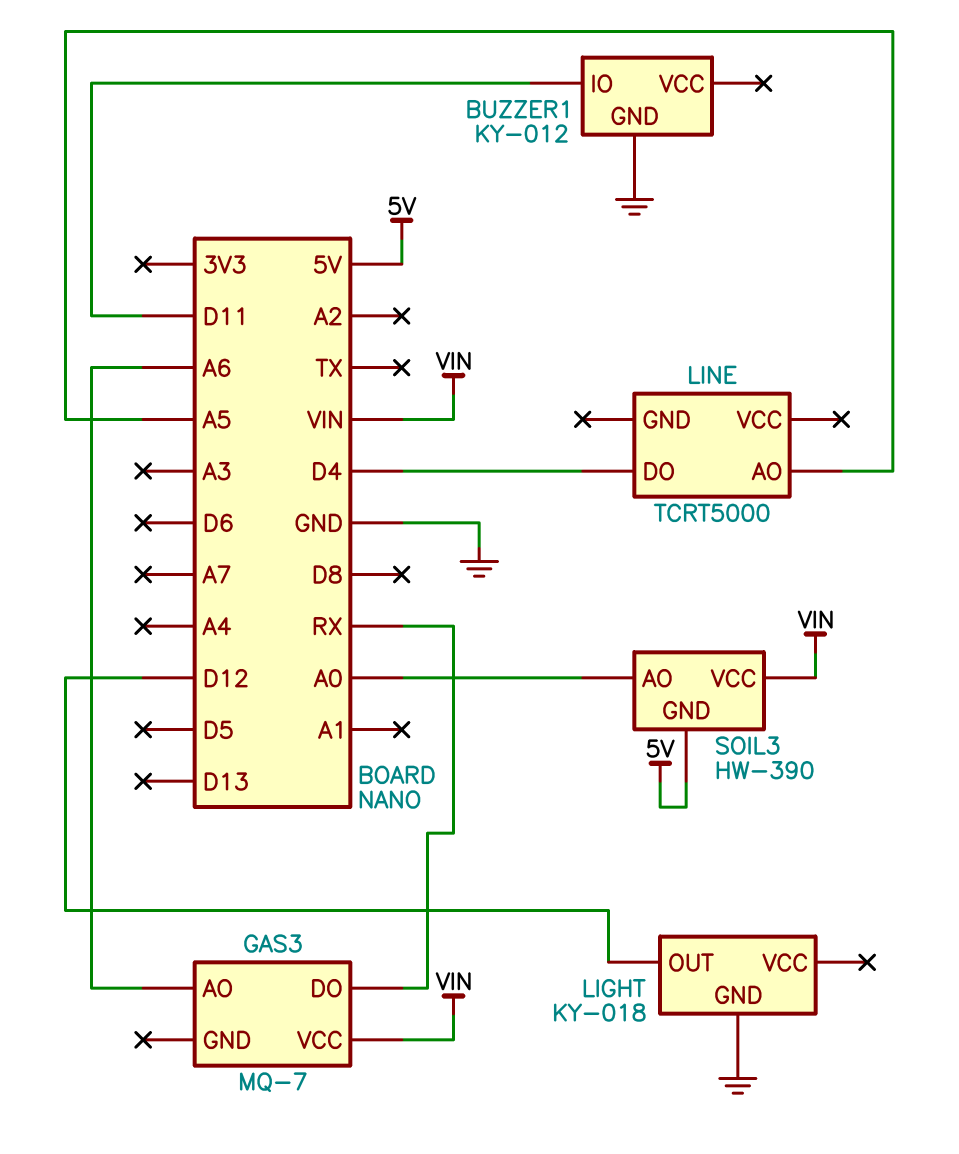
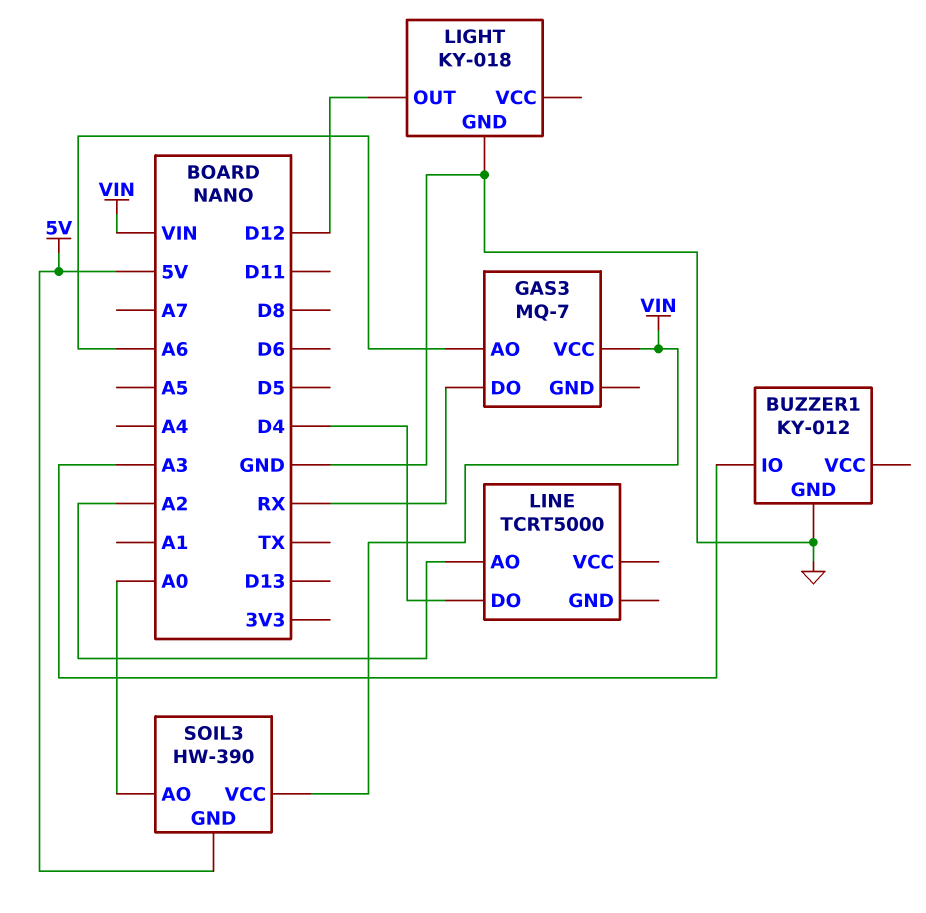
BUZZER1 pin IO: D11 -> A3
LINE pin AO: A5 -> A2

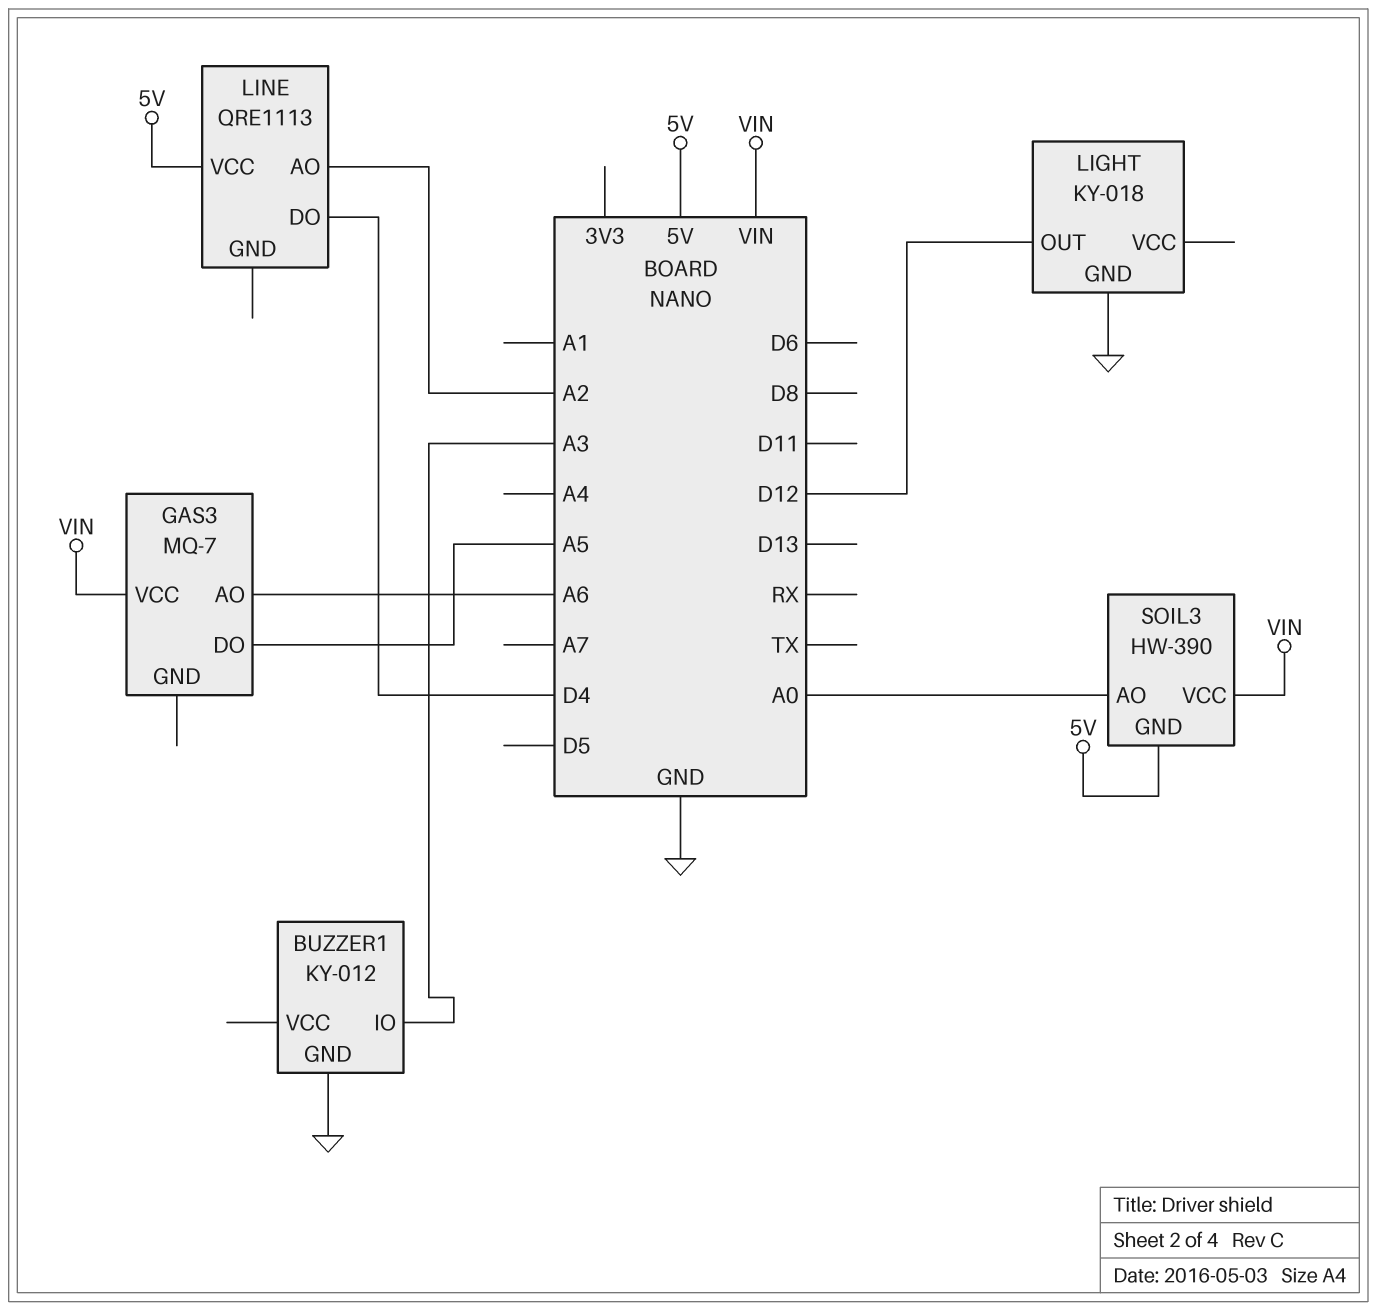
GAS3 pin DO: RX -> A5
LINE: TCRT5000 -> QRE1113
LINE pin VCC: none -> 5V

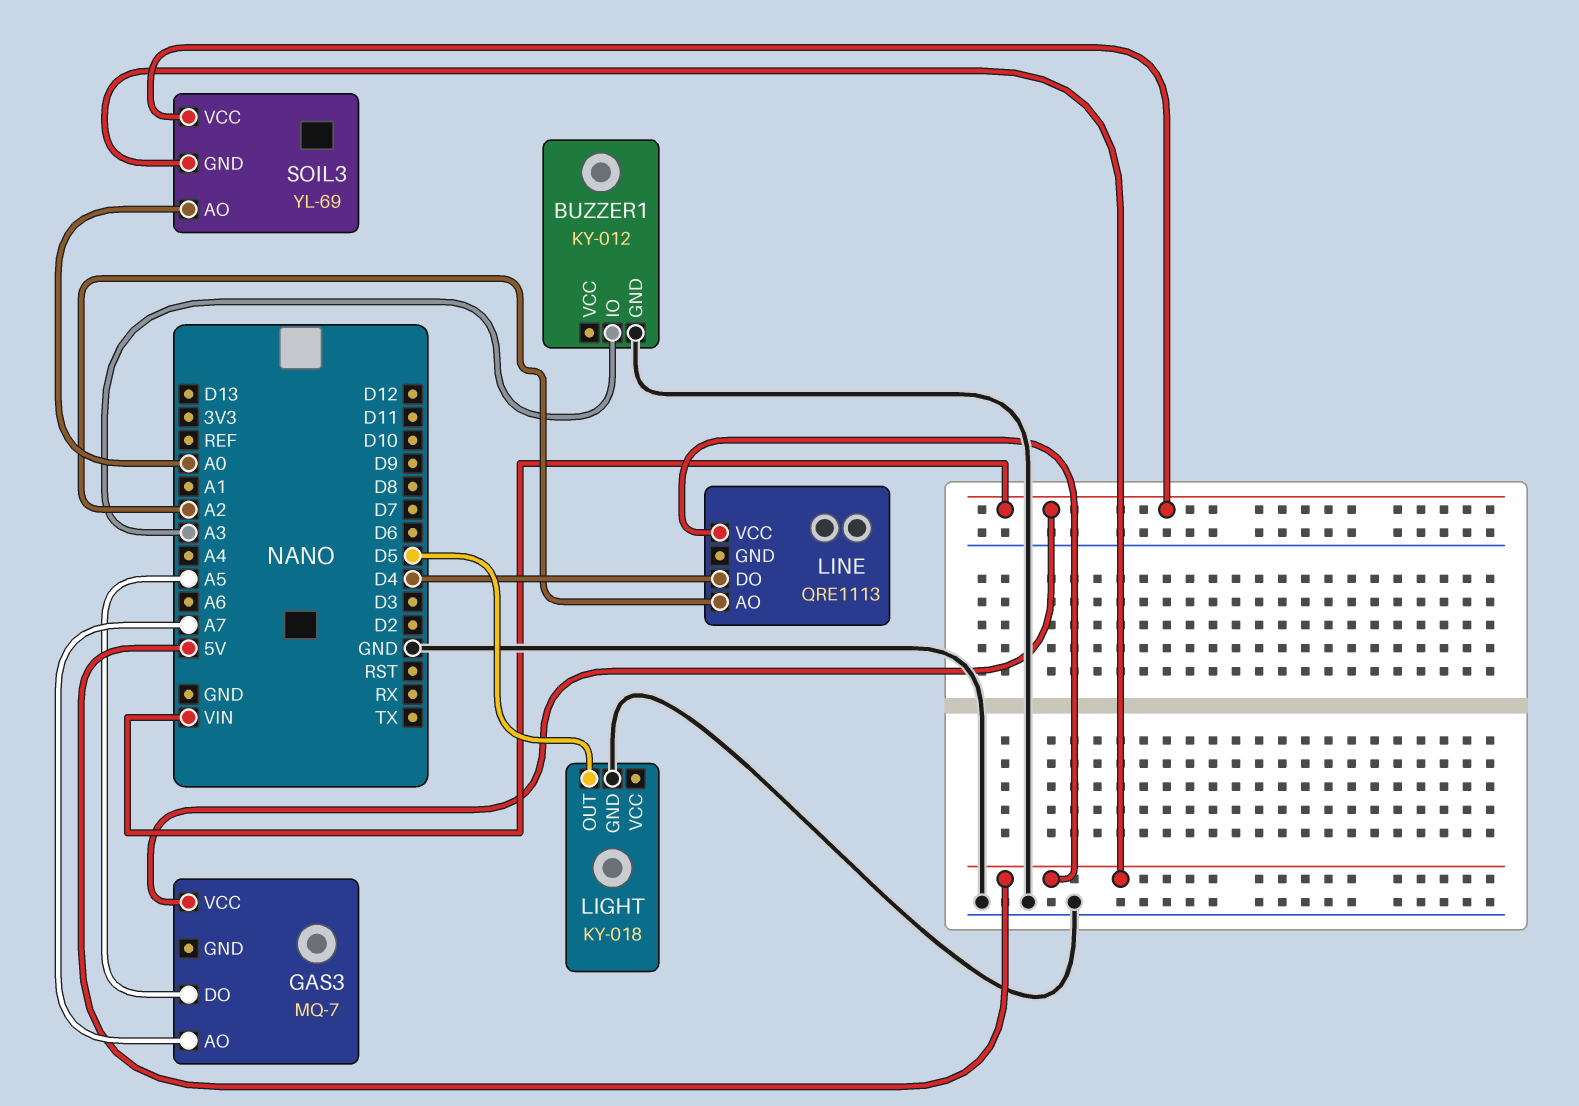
GAS3 pin AO: A6 -> A7
LIGHT pin OUT: D12 -> D5
SOIL3: HW-390 -> YL-69

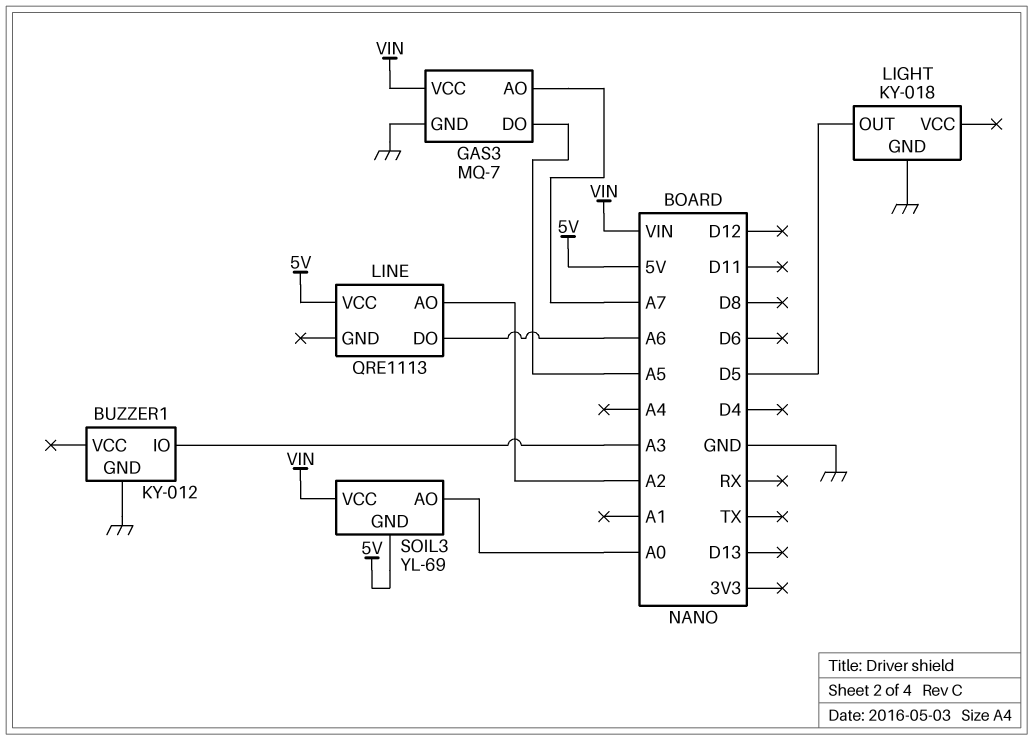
GAS3 pin GND: none -> GND
LINE pin DO: D4 -> A6

